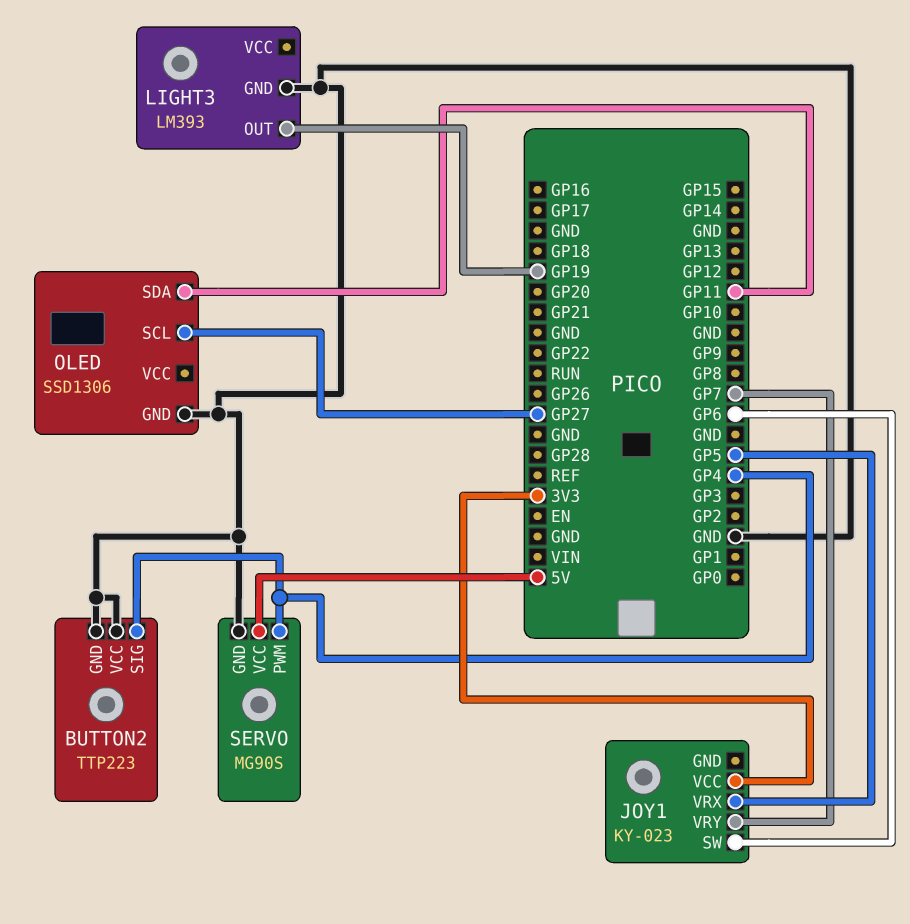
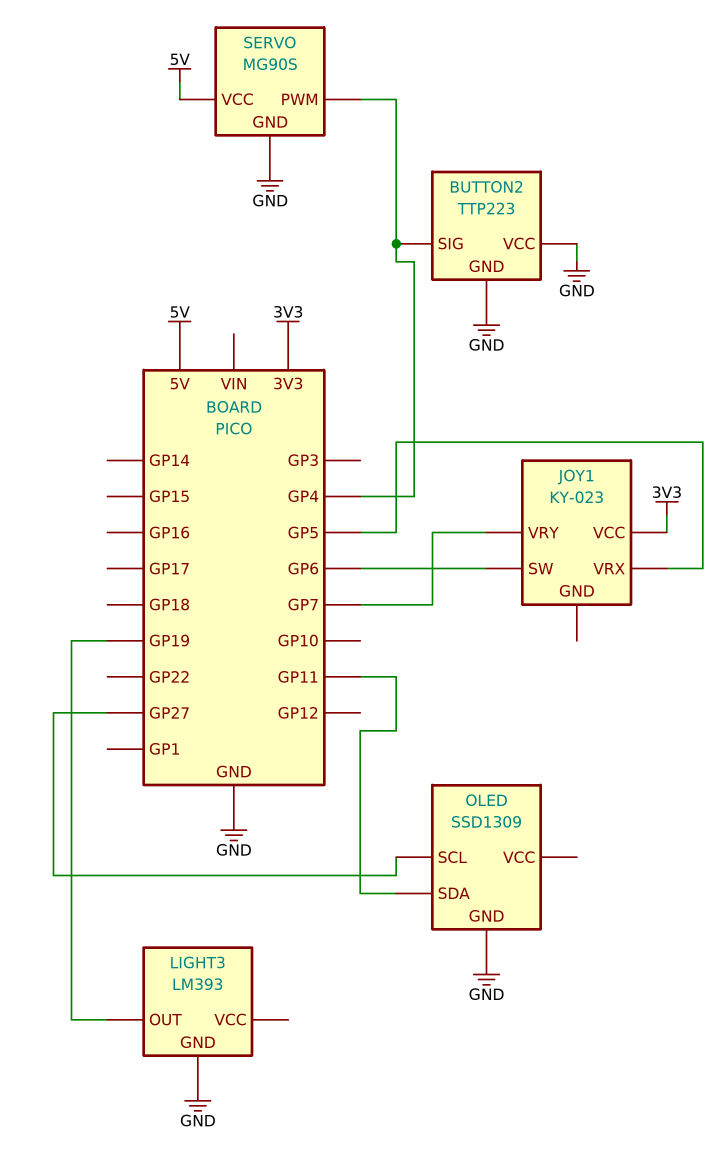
OLED: SSD1306 -> SSD1309

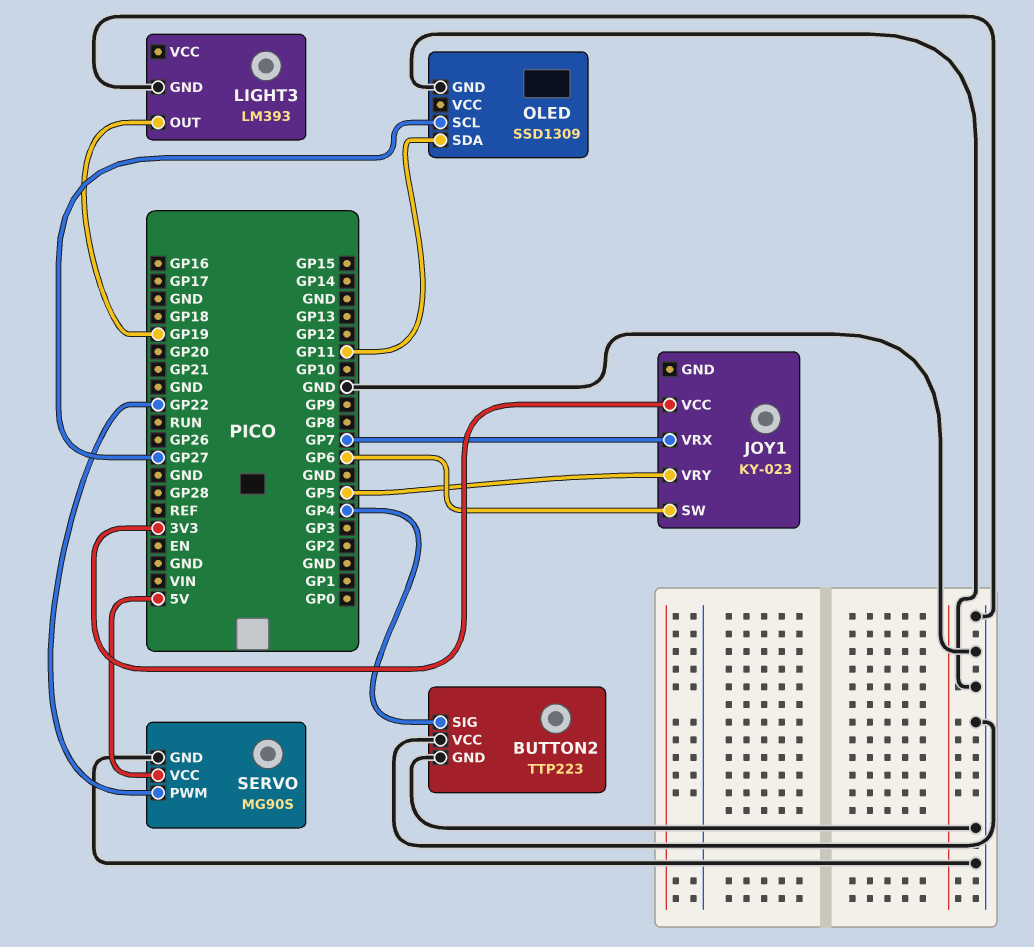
JOY1 pin VRX: GP5 -> GP7
JOY1 pin VRY: GP7 -> GP5
SERVO pin PWM: GP4 -> GP22

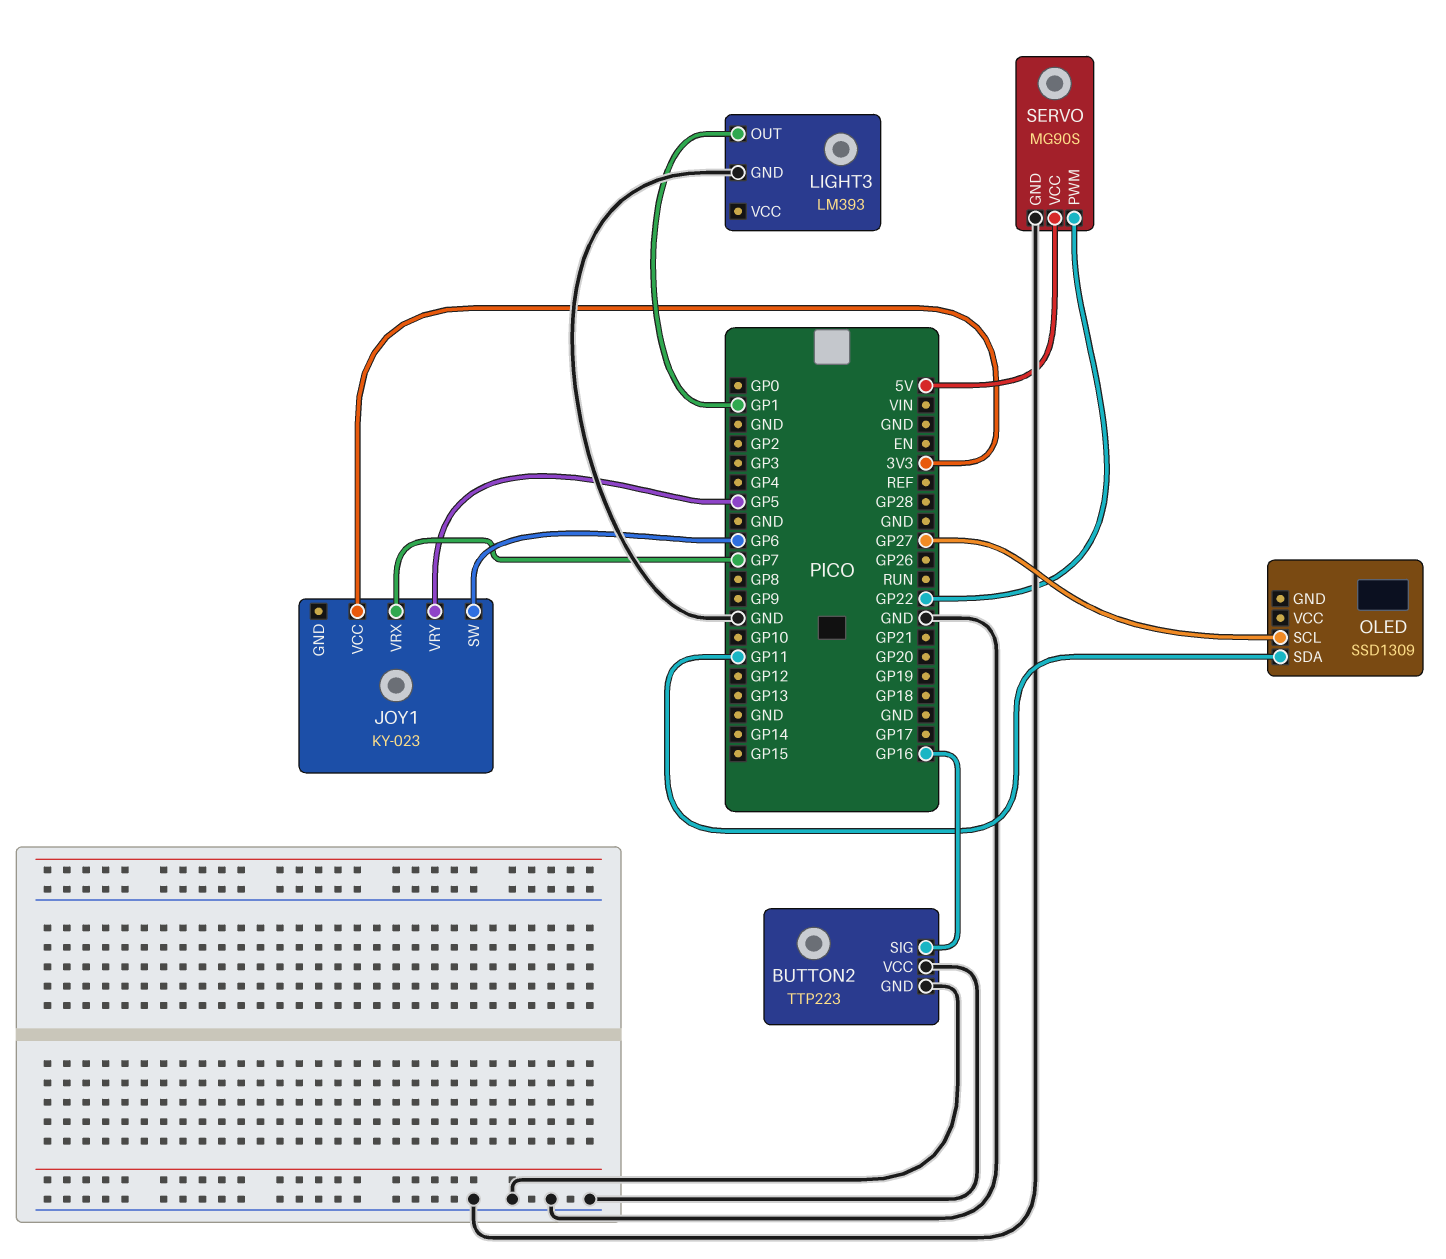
BUTTON2 pin SIG: GP4 -> GP16
LIGHT3 pin OUT: GP19 -> GP1
OLED pin GND: GND -> none

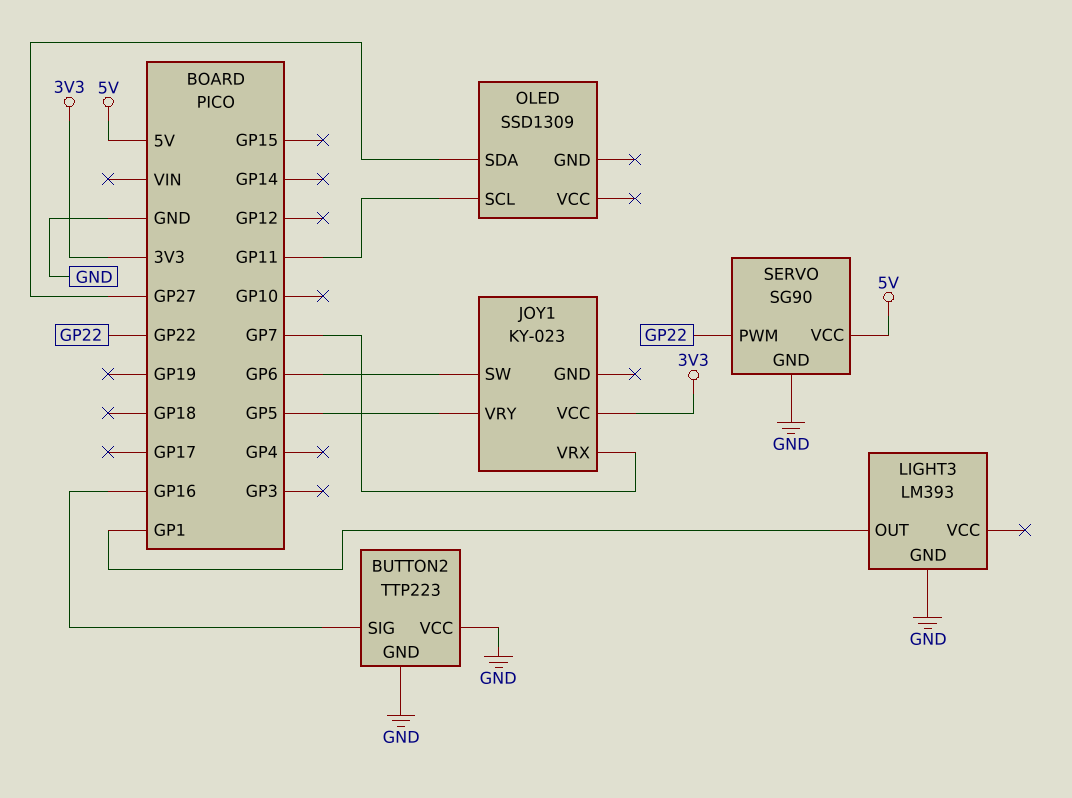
OLED pin SCL: GP27 -> GP11
OLED pin SDA: GP11 -> GP27
SERVO: MG90S -> SG90

